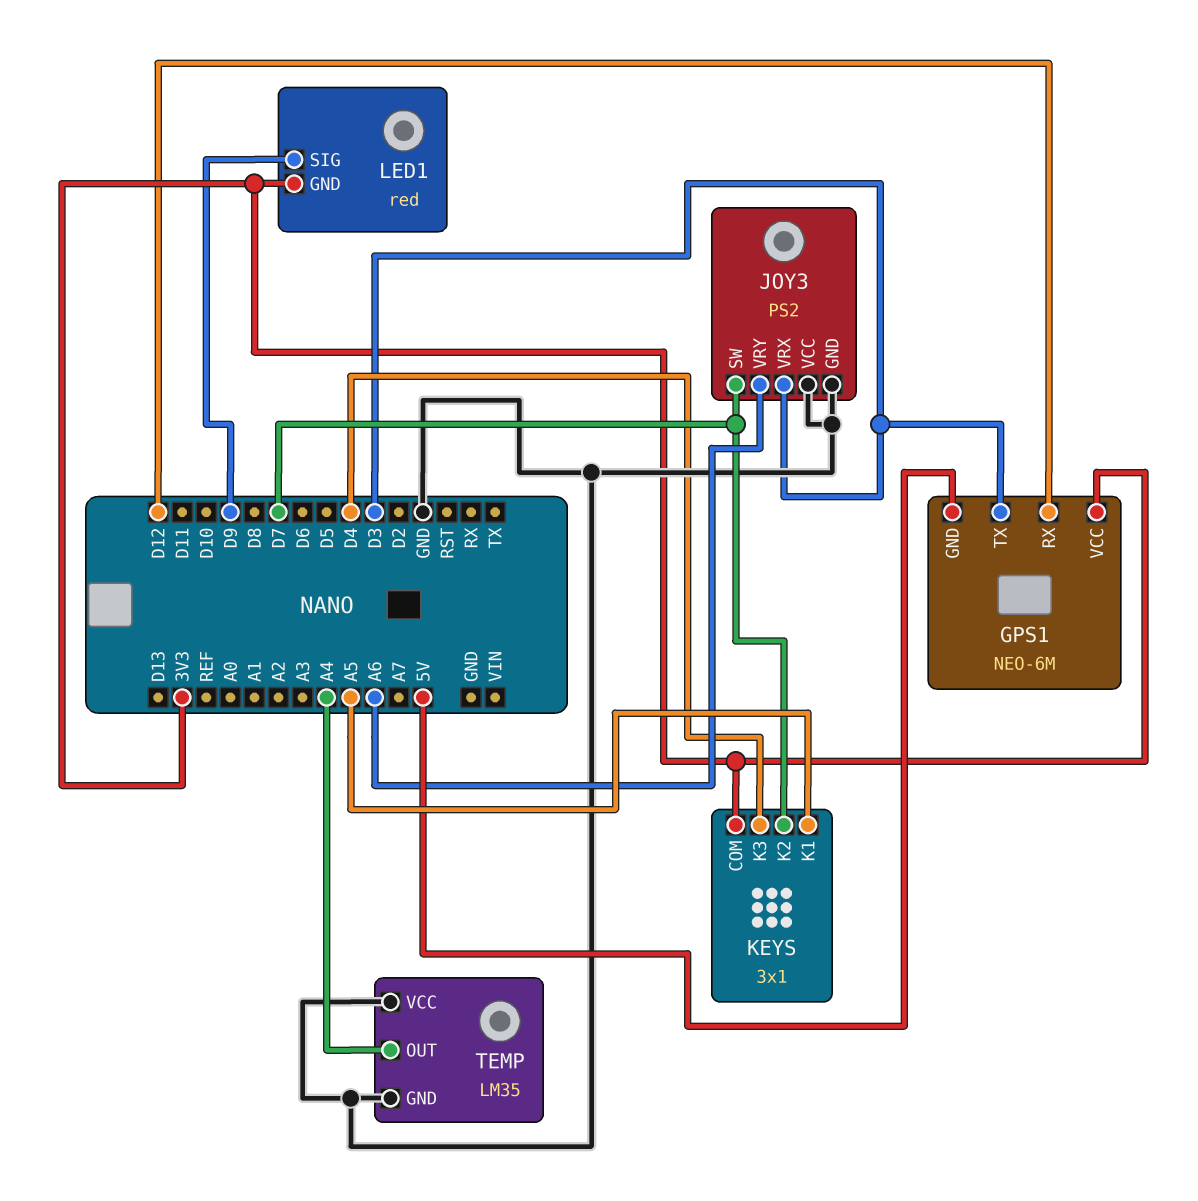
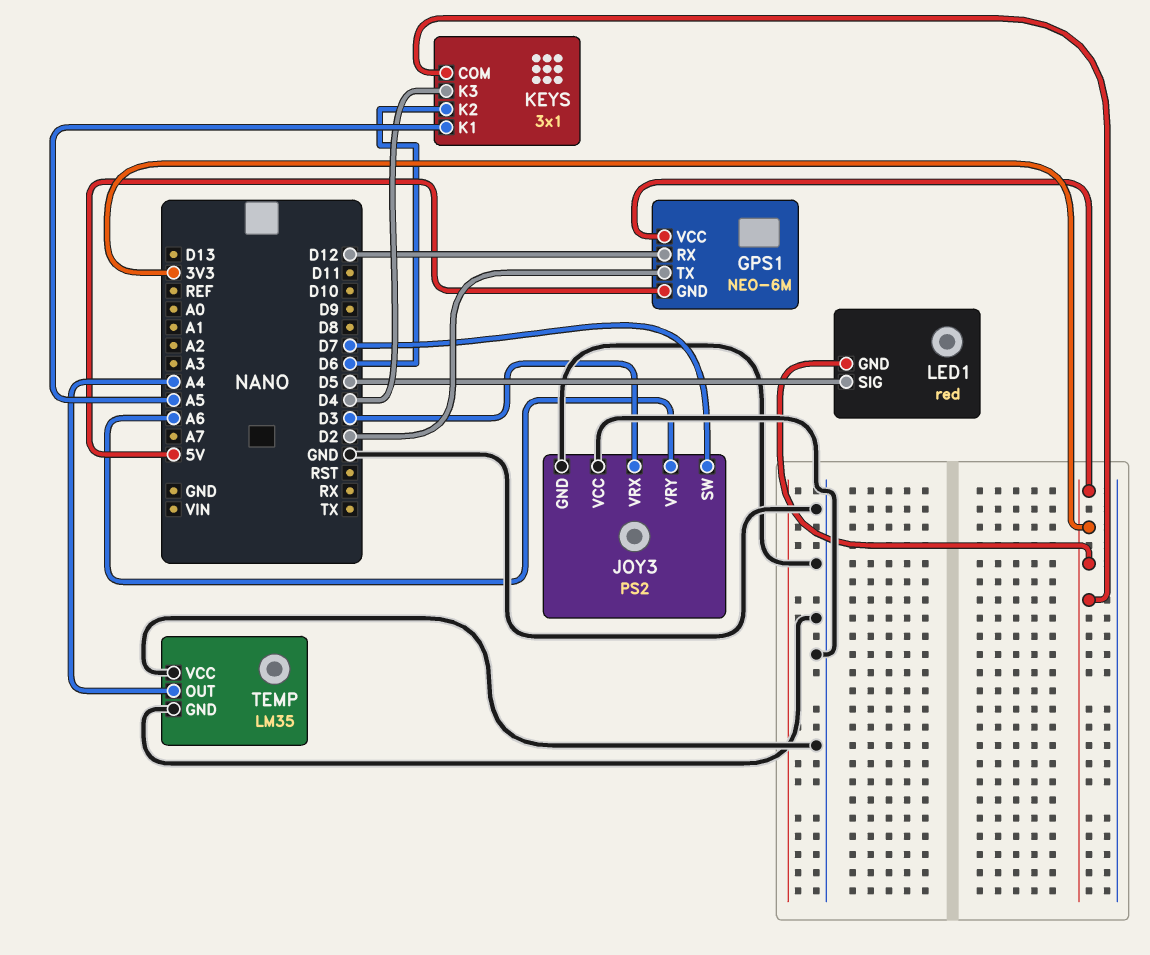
GPS1 pin TX: D3 -> D2
KEYS pin K2: D7 -> D6
LED1 pin SIG: D9 -> D5

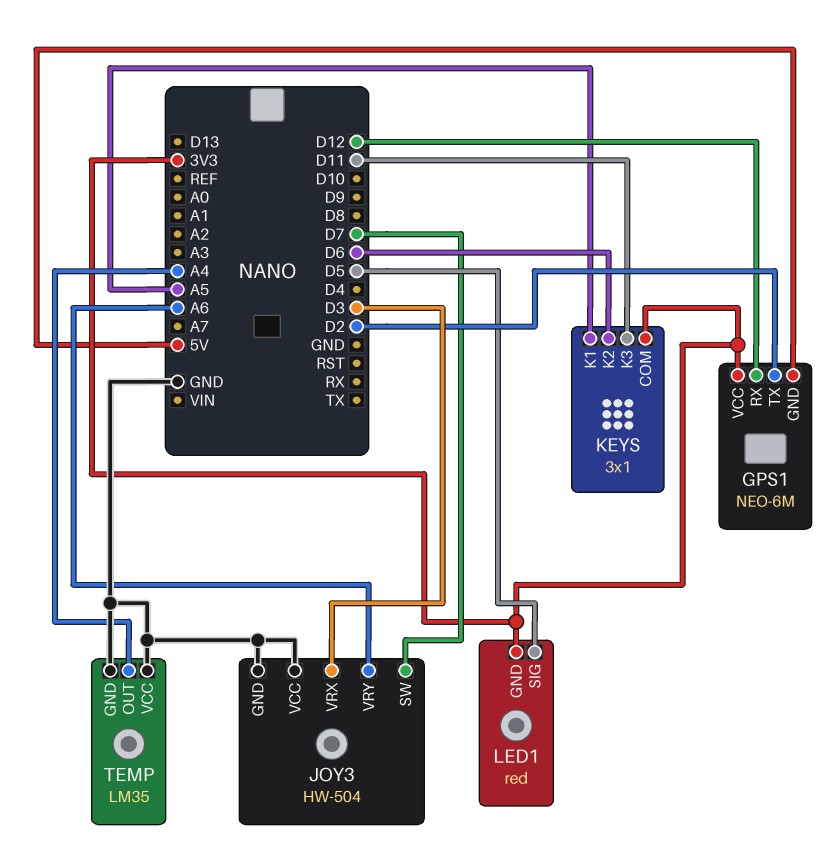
JOY3: PS2 -> HW-504
KEYS pin K3: D4 -> D11

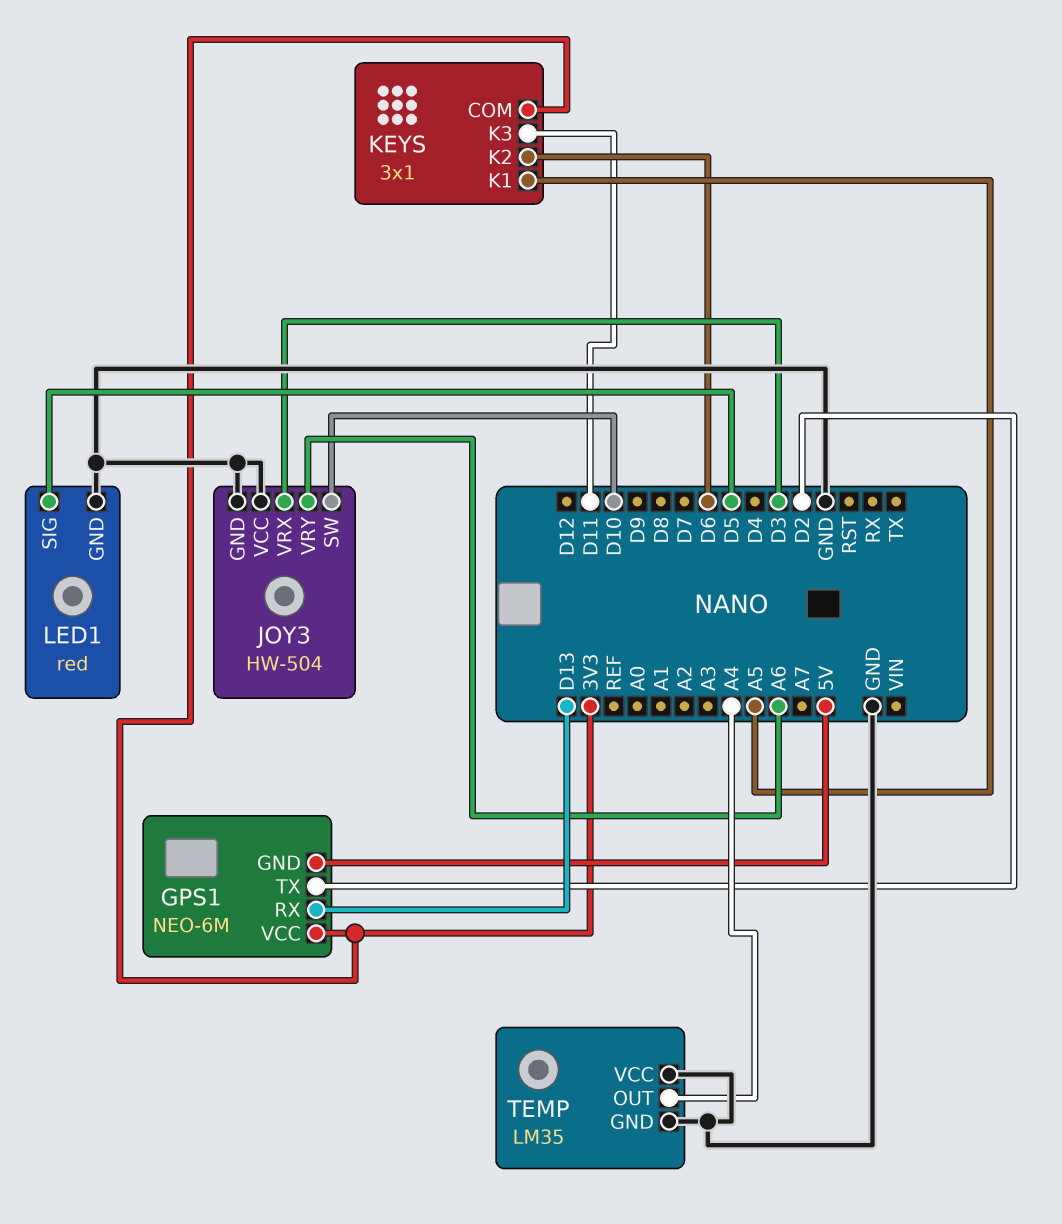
GPS1 pin RX: D12 -> D13
JOY3 pin SW: D7 -> D10
LED1 pin GND: 3V3 -> GND

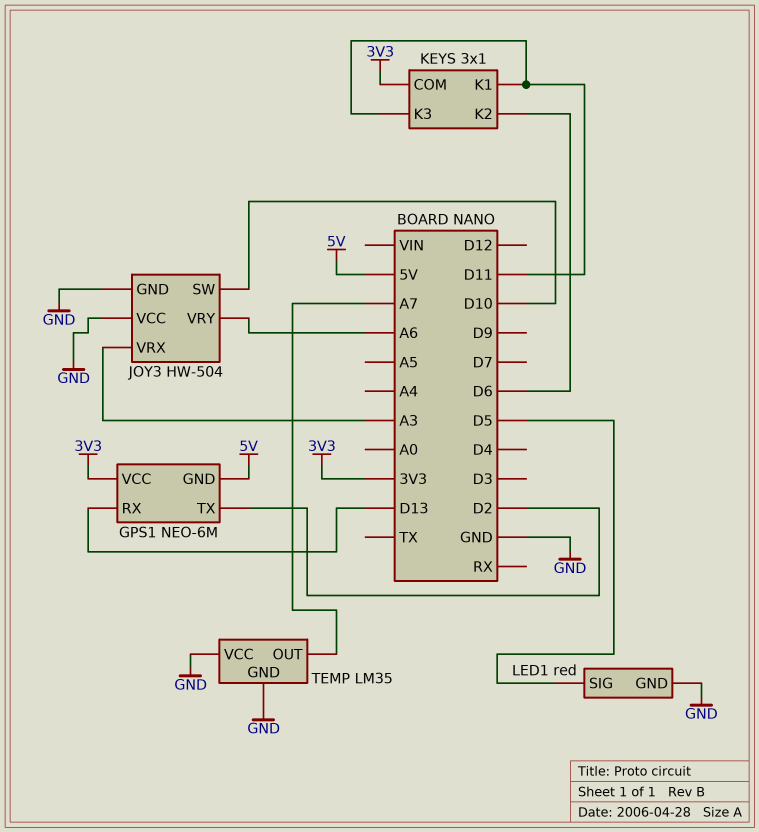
JOY3 pin VRX: D3 -> A3
KEYS pin K1: A5 -> D11
TEMP pin OUT: A4 -> A7

